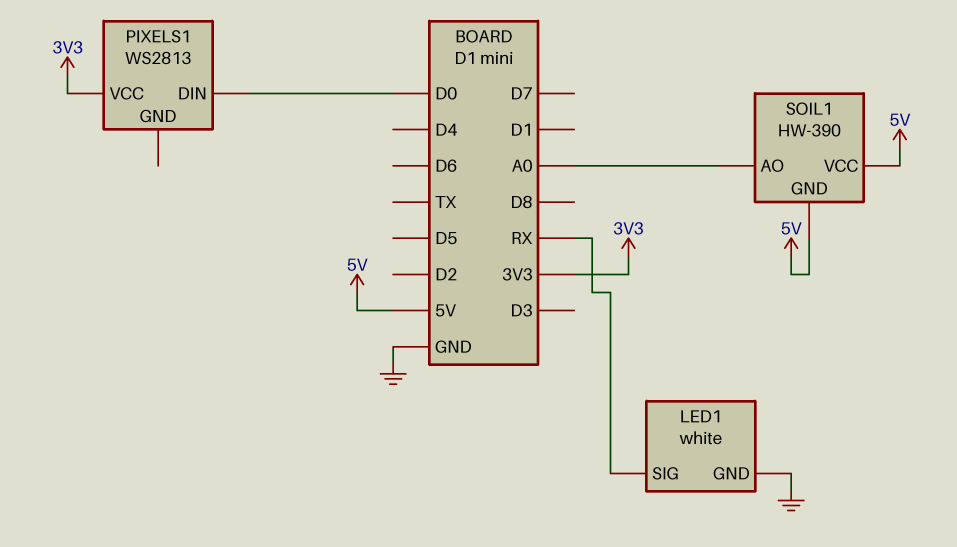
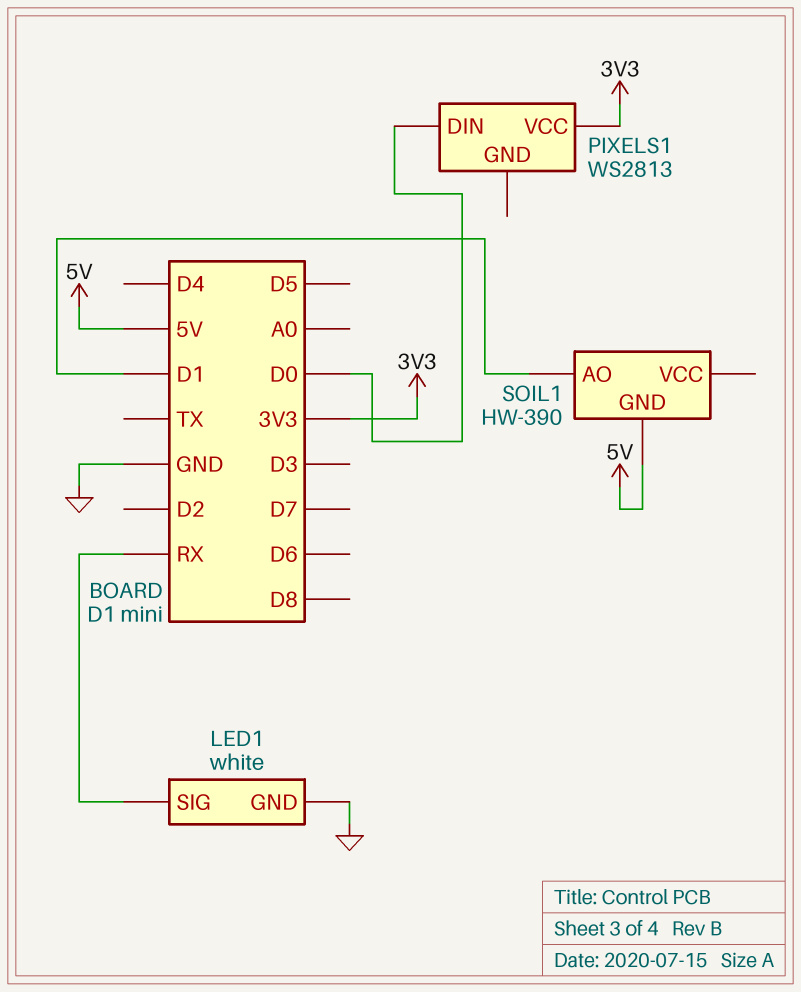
SOIL1 pin AO: A0 -> D1
SOIL1 pin VCC: 5V -> none

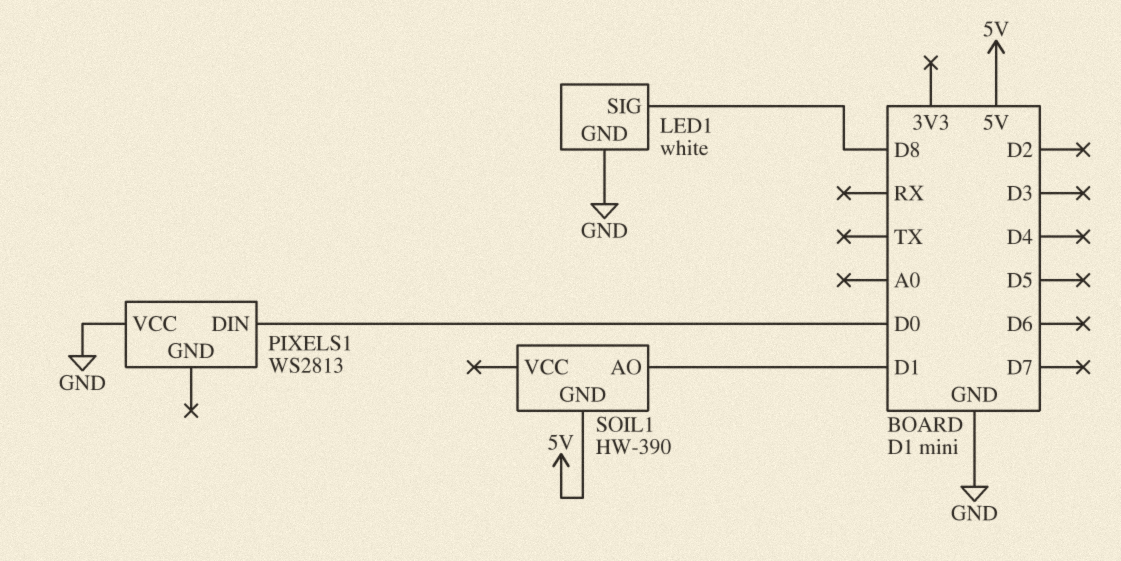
LED1 pin SIG: RX -> D8
PIXELS1 pin VCC: 3V3 -> GND

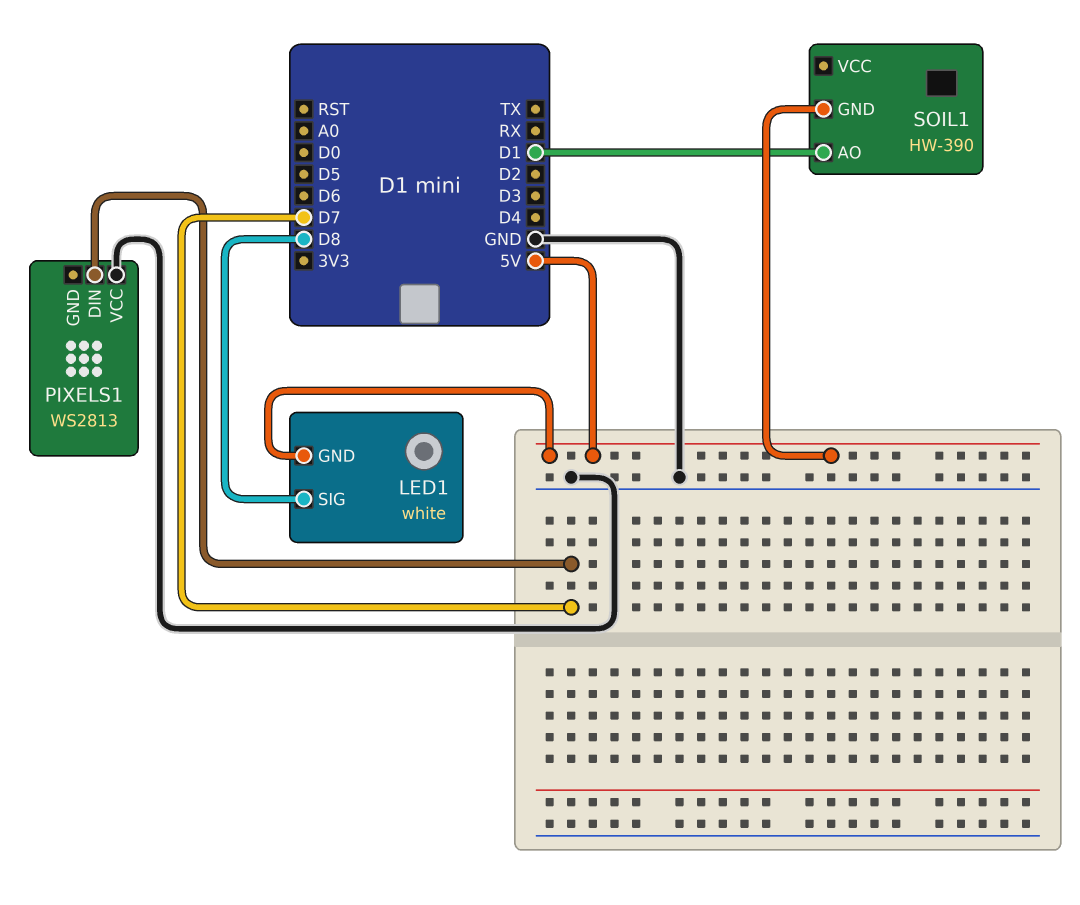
LED1 pin GND: GND -> 5V
PIXELS1 pin DIN: D0 -> D7

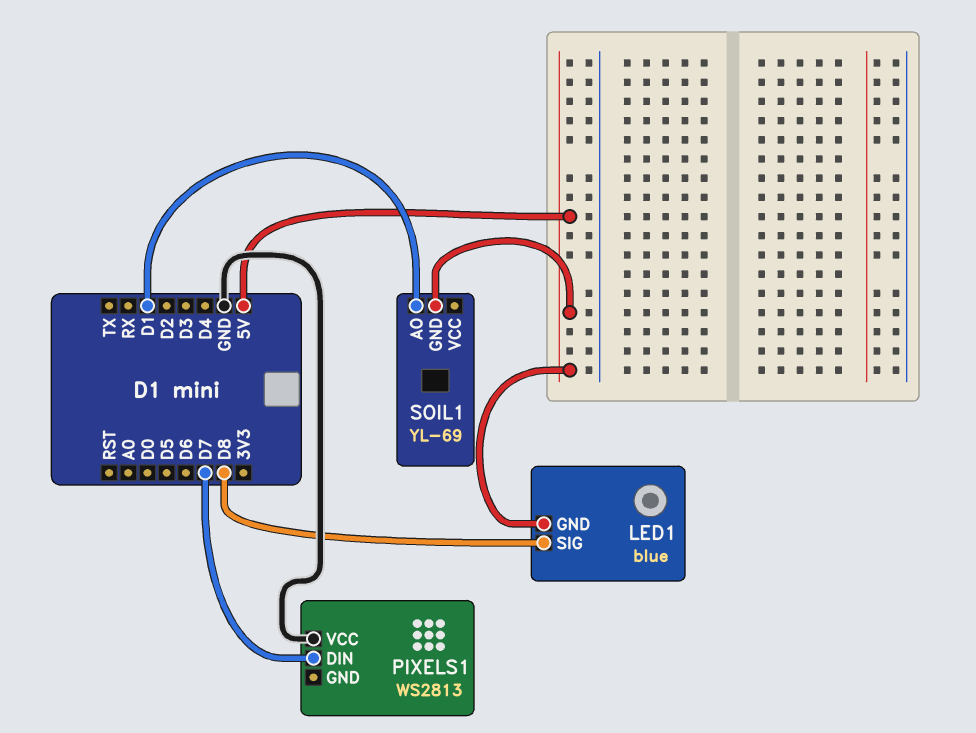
LED1: white -> blue
SOIL1: HW-390 -> YL-69

